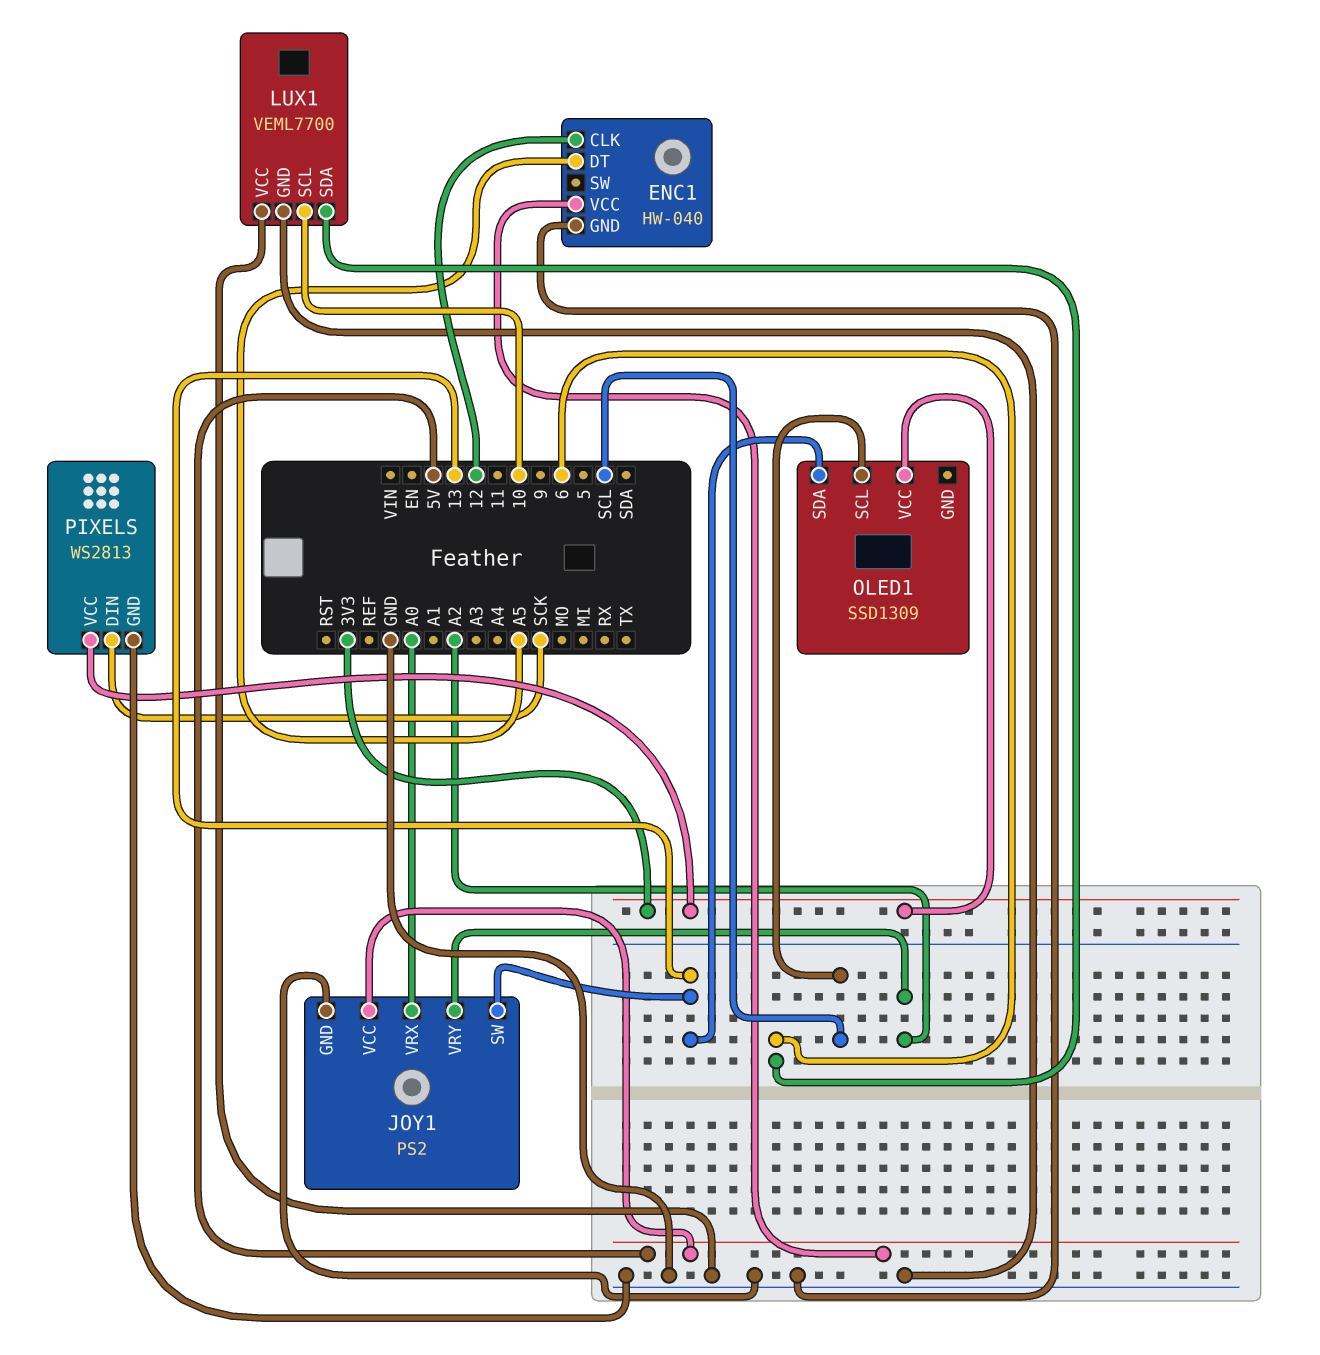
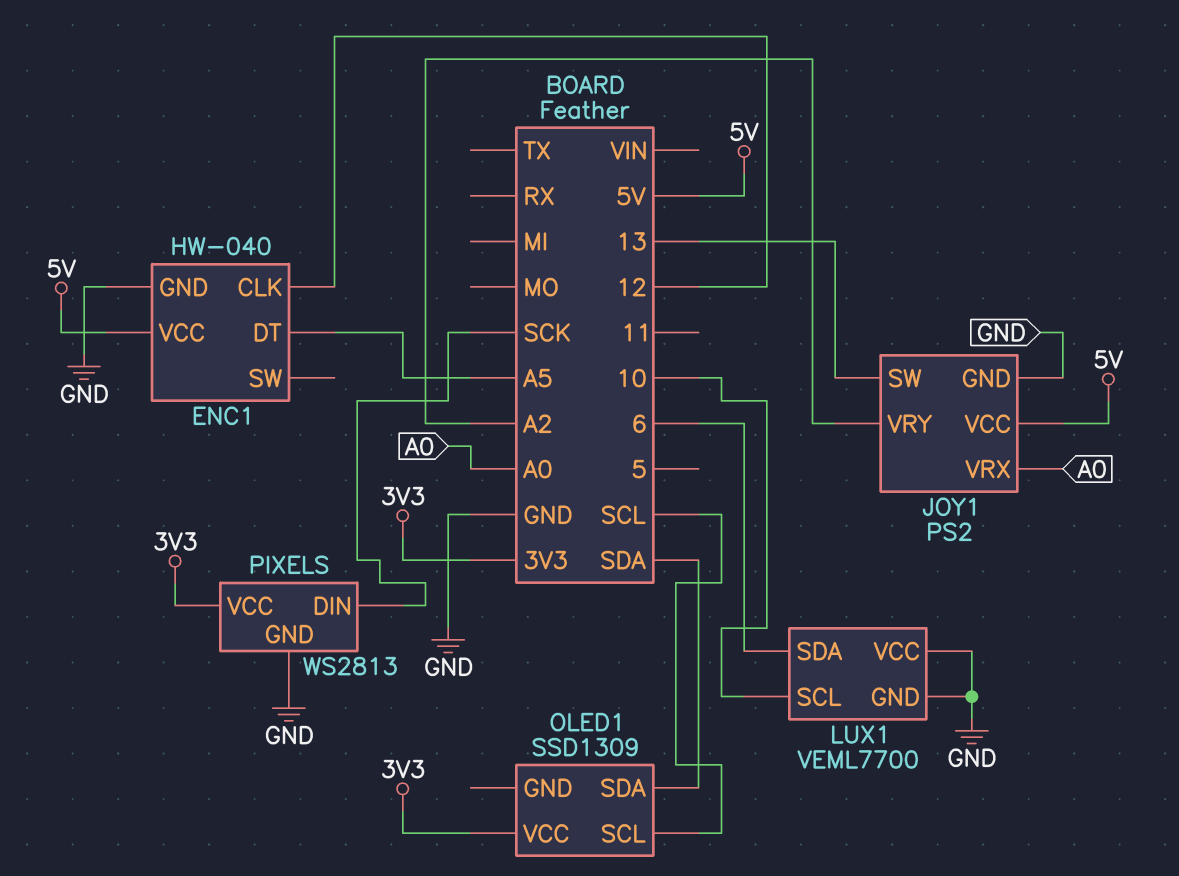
OLED1 pin SDA: 13 -> SDA

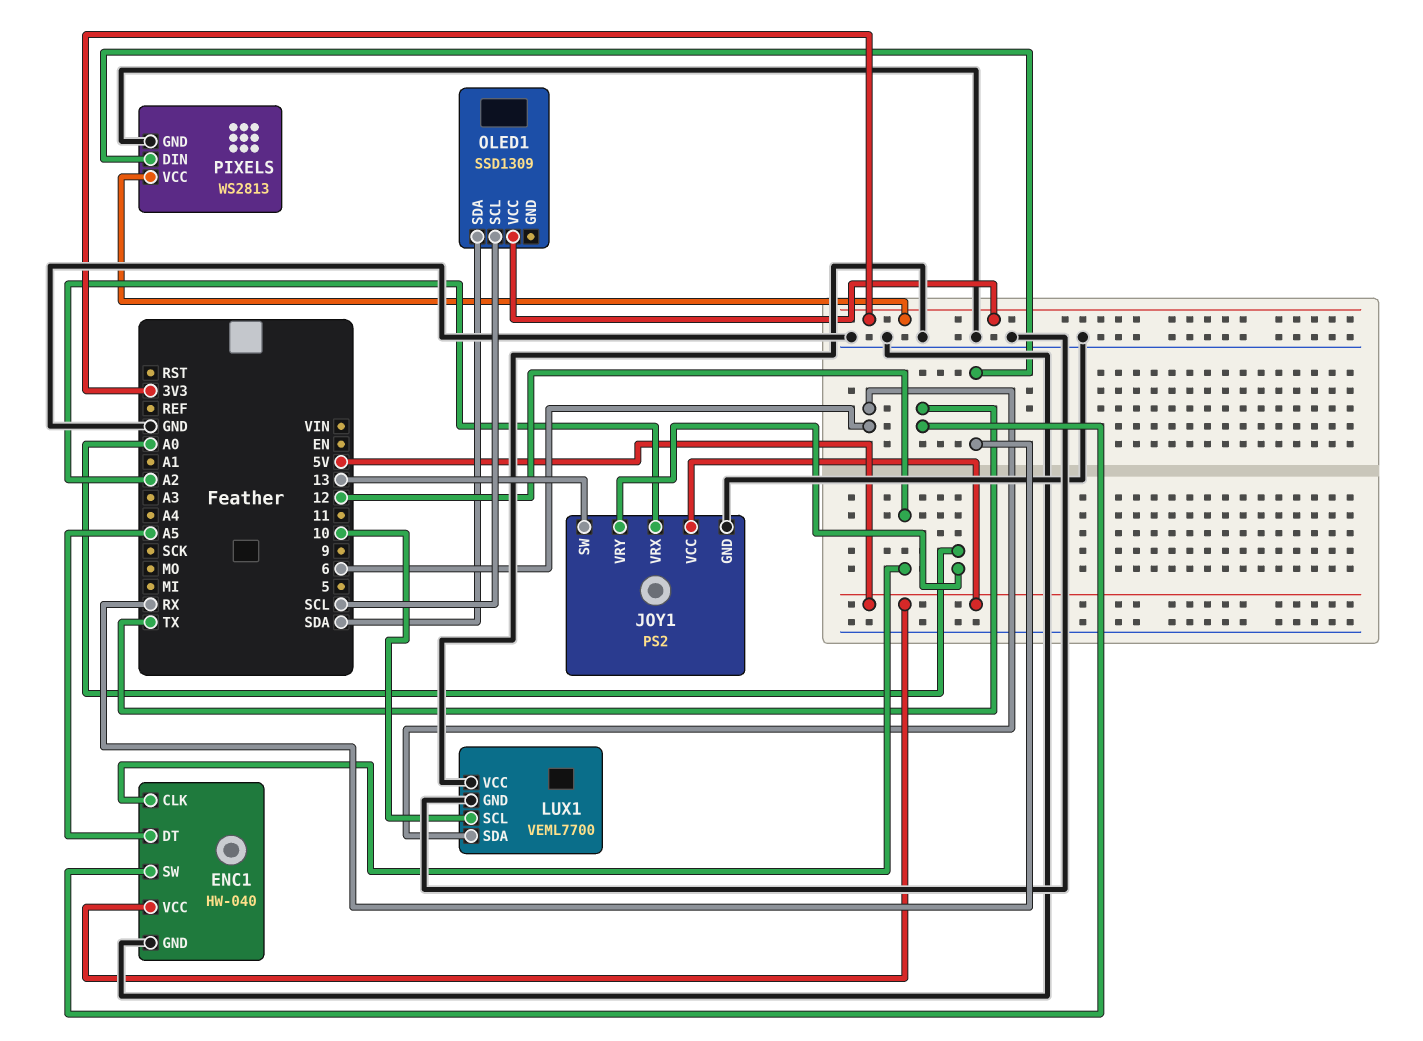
ENC1 pin SW: none -> TX
JOY1 pin VRX: A0 -> A2
JOY1 pin VRY: A2 -> A0
PIXELS pin DIN: SCK -> RX

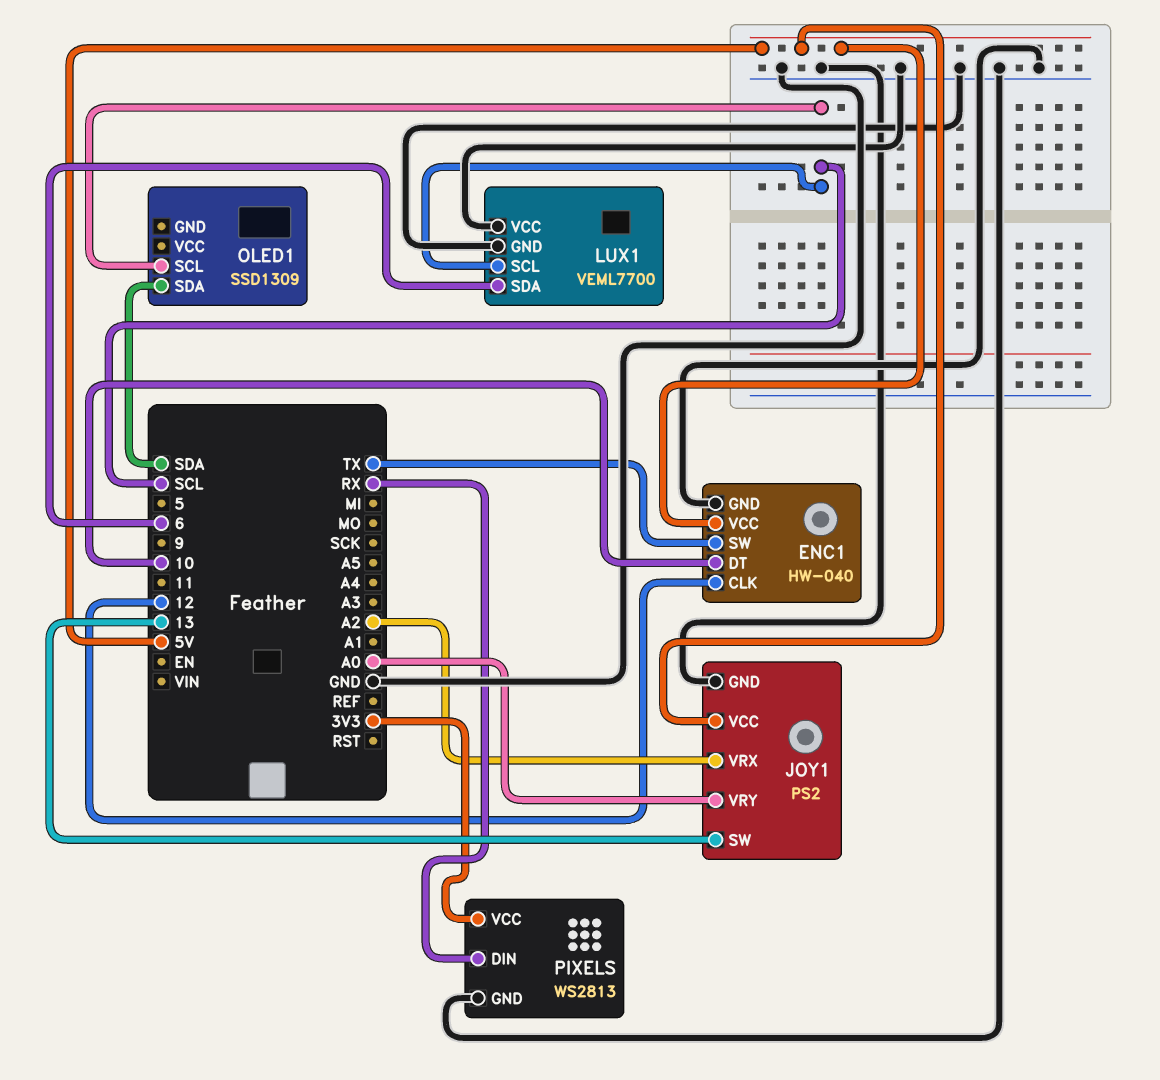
ENC1 pin DT: A5 -> 10
LUX1 pin SCL: 10 -> SCL
OLED1 pin VCC: 3V3 -> none

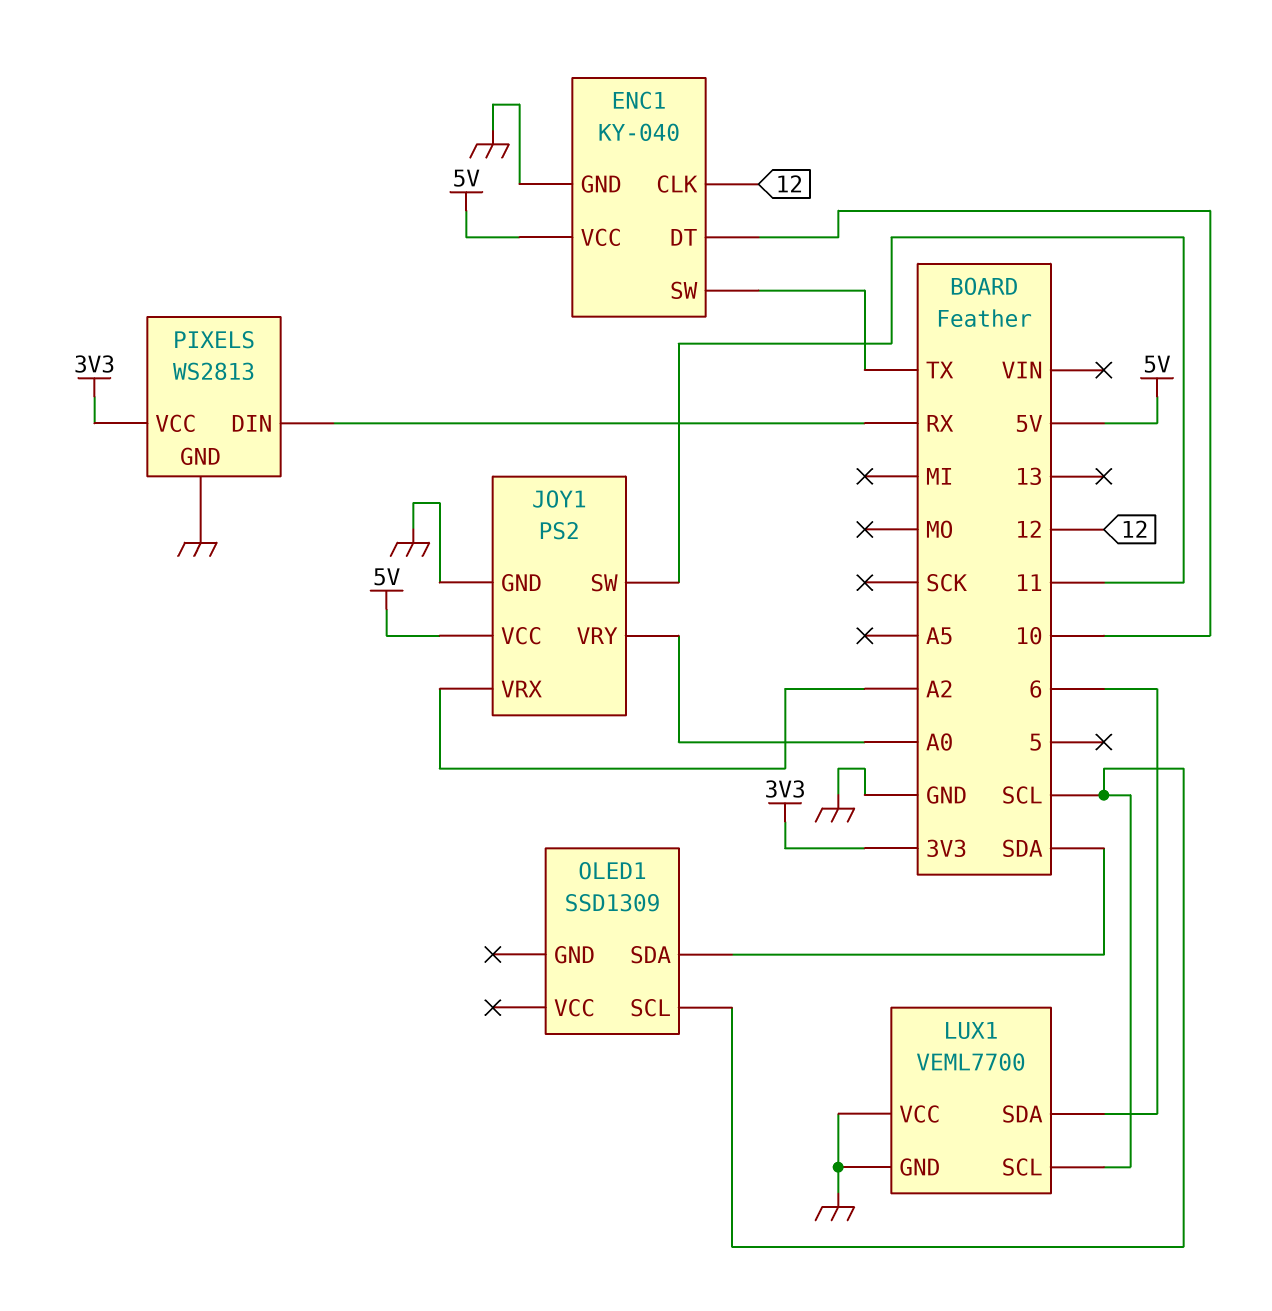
ENC1: HW-040 -> KY-040
JOY1 pin SW: 13 -> 11

